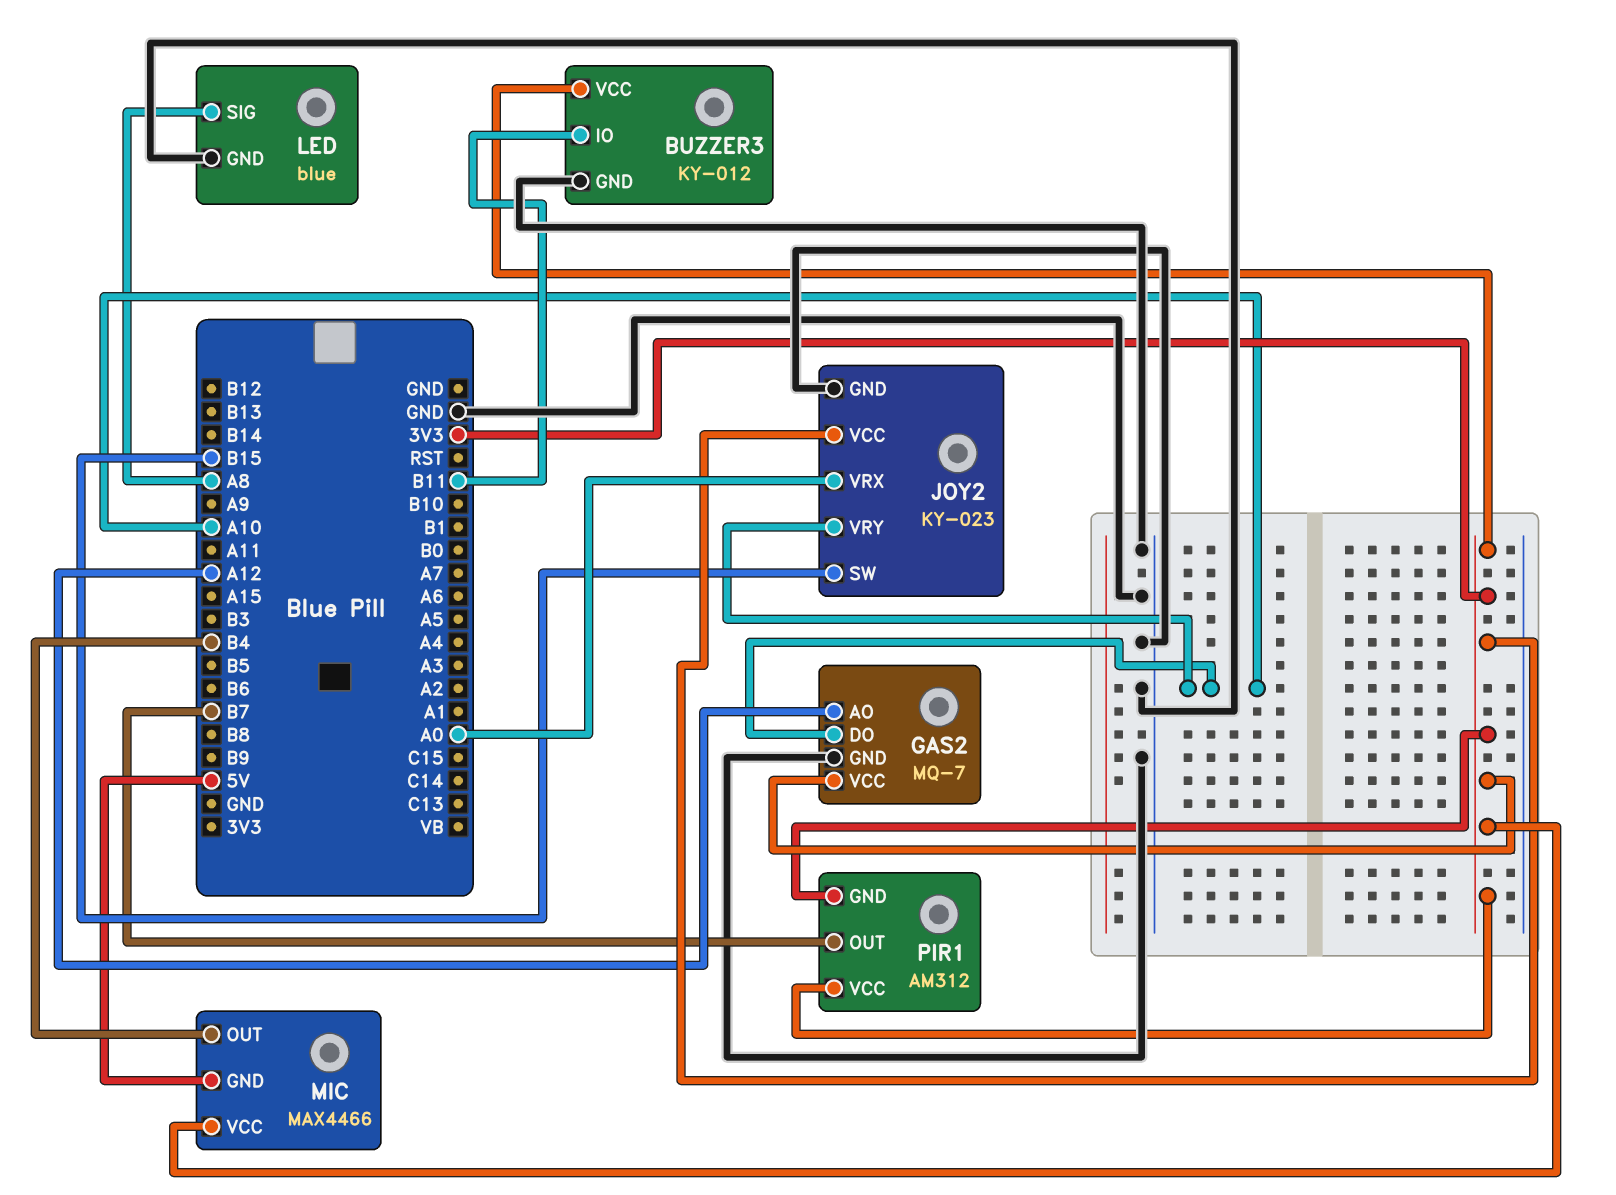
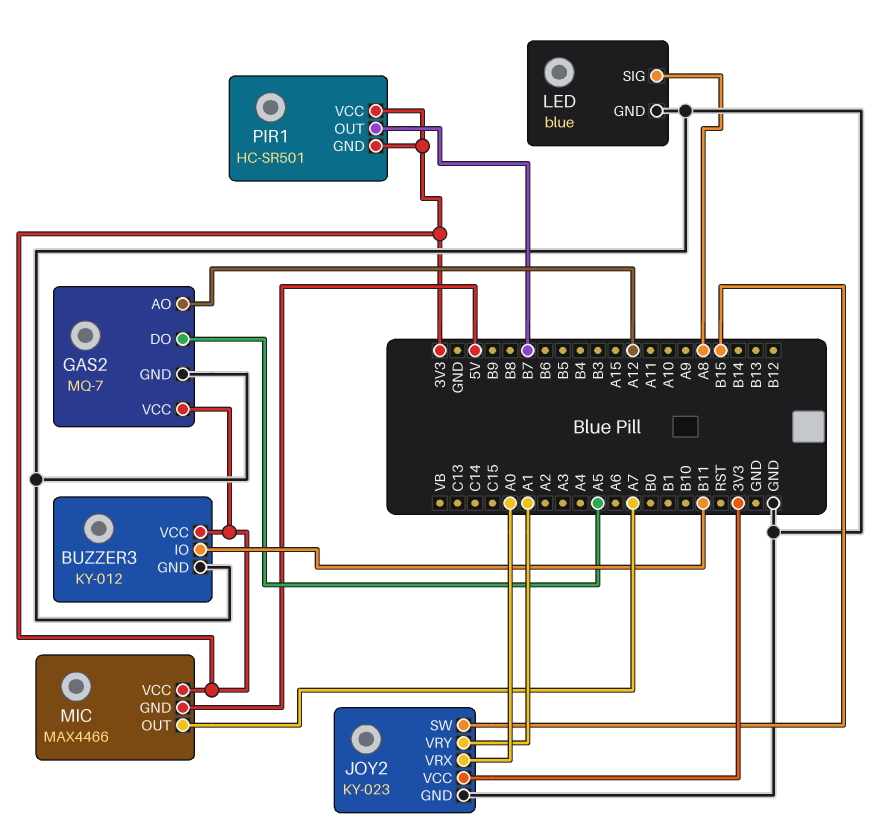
GAS2 pin DO: A10 -> A5
JOY2 pin VRY: A10 -> A1
MIC pin OUT: B4 -> A7
PIR1: AM312 -> HC-SR501

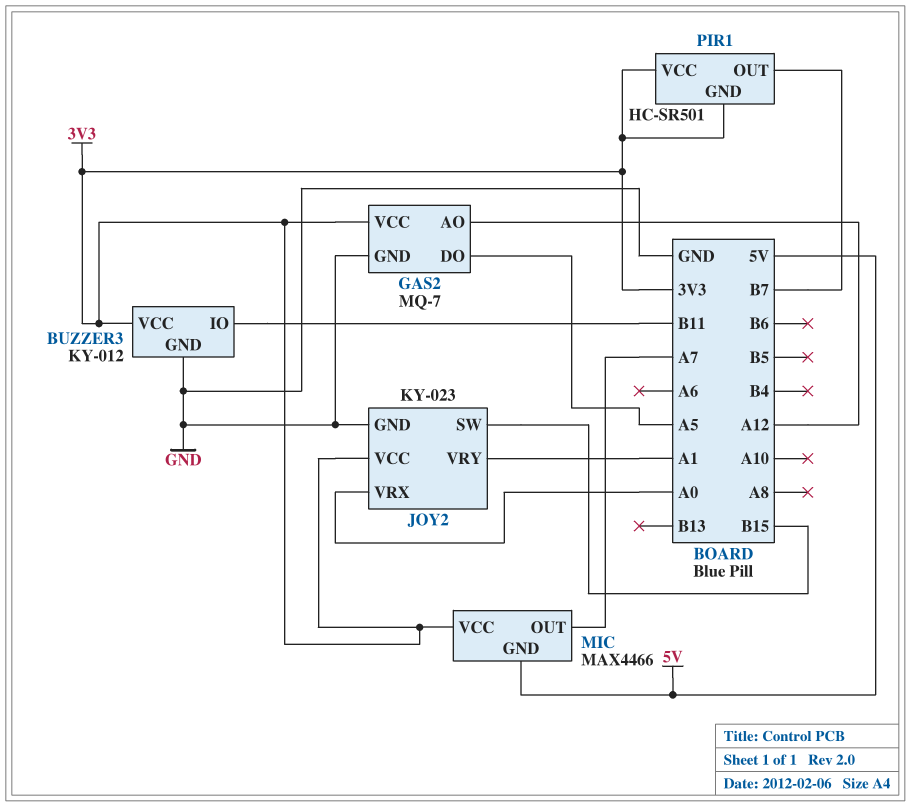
LED: blue -> none
LED pin GND: GND -> none
LED pin SIG: A8 -> none

